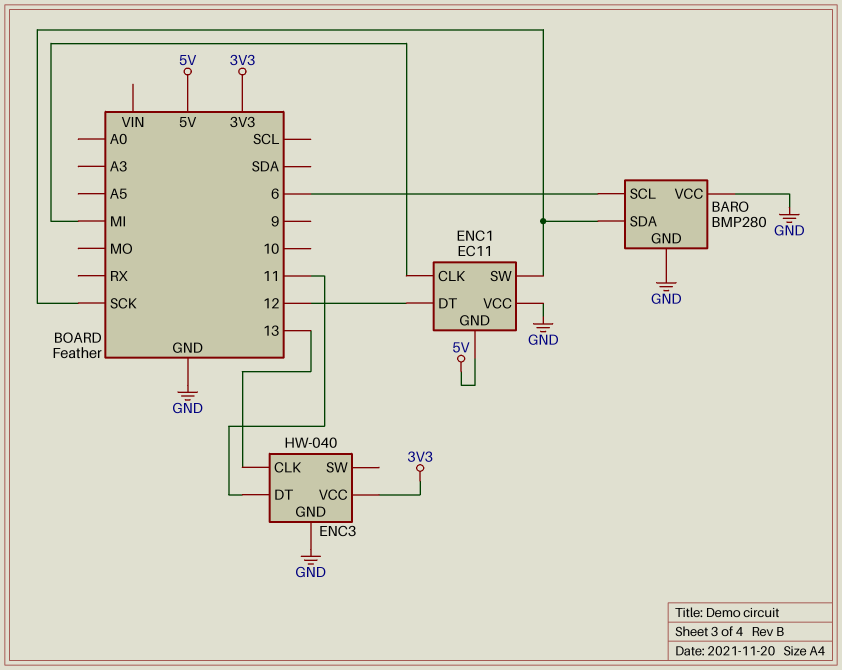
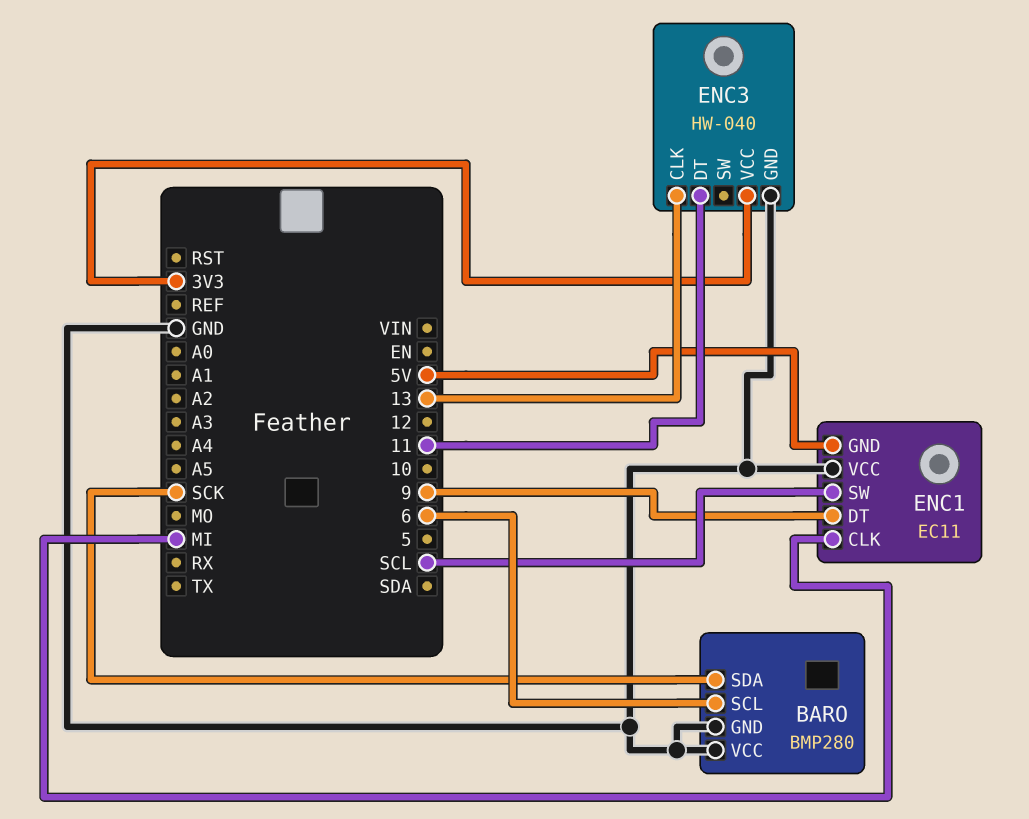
ENC1 pin DT: 12 -> 9
ENC1 pin SW: SCK -> SCL

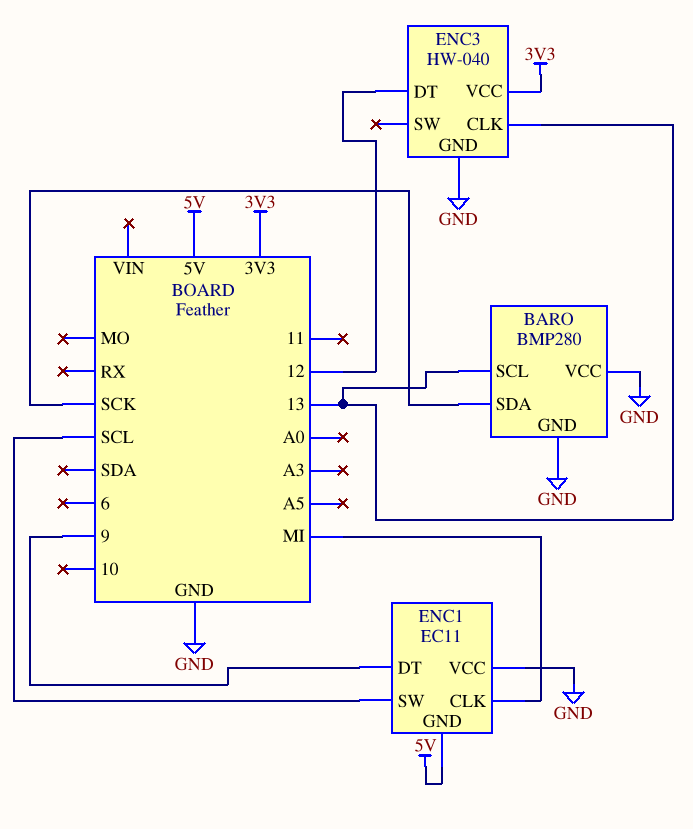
BARO pin SCL: 6 -> 13
ENC3 pin DT: 11 -> 12

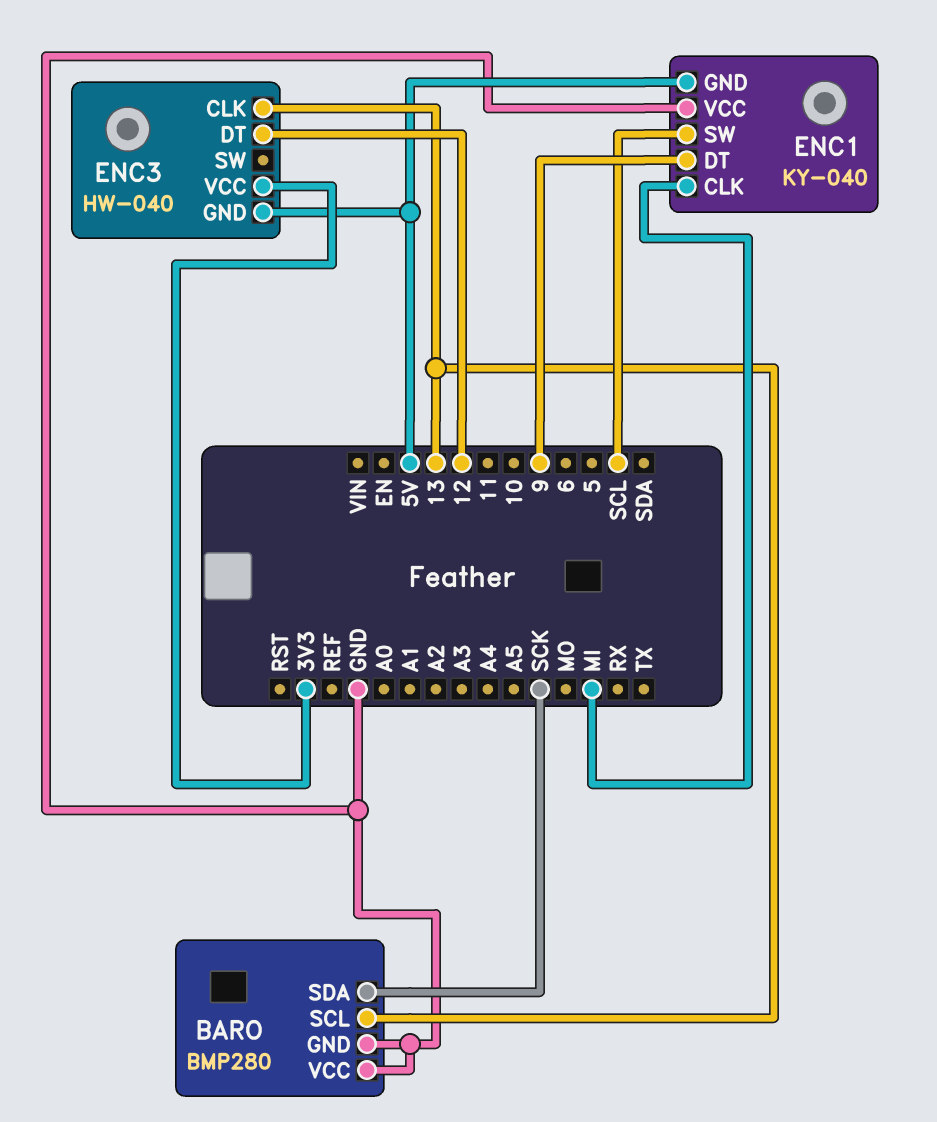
ENC1: EC11 -> KY-040
ENC3 pin GND: GND -> 5V

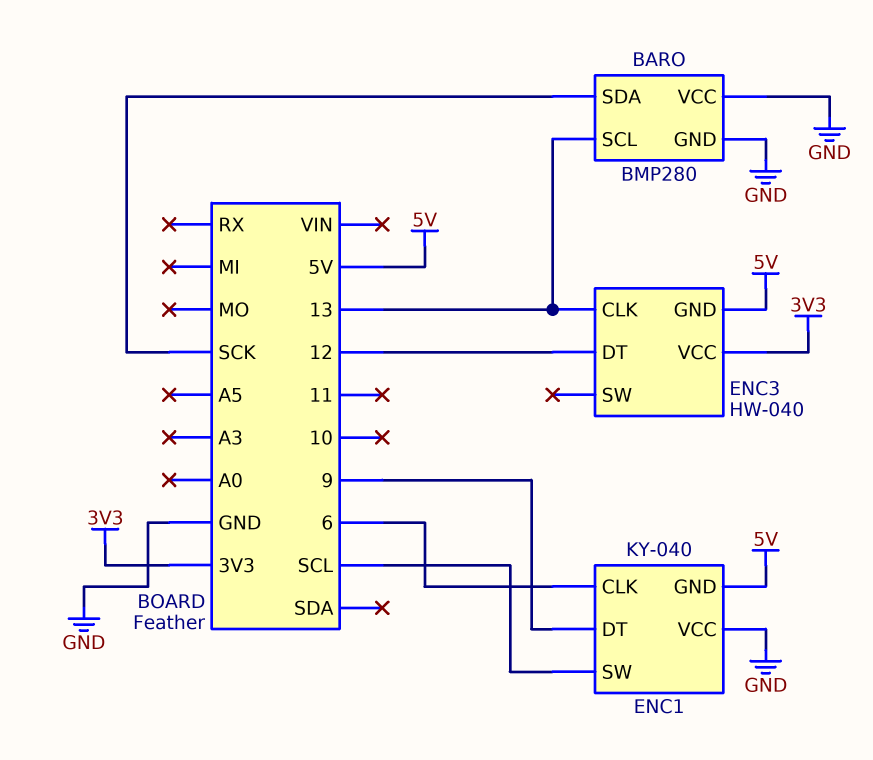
ENC1 pin CLK: MI -> 6

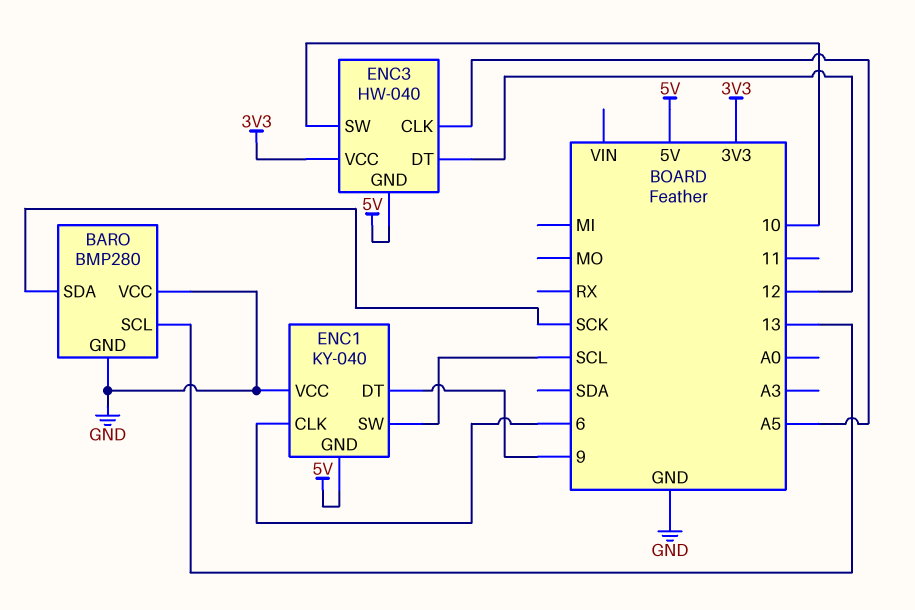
ENC3 pin CLK: 13 -> A5
ENC3 pin SW: none -> 10

